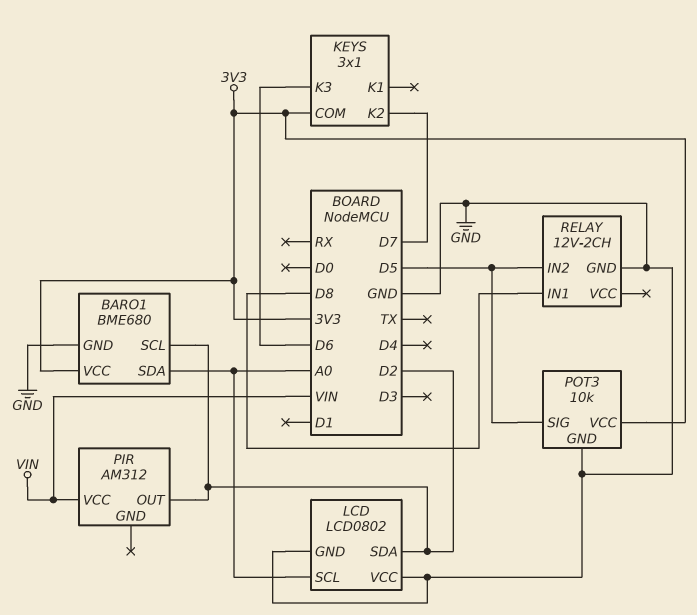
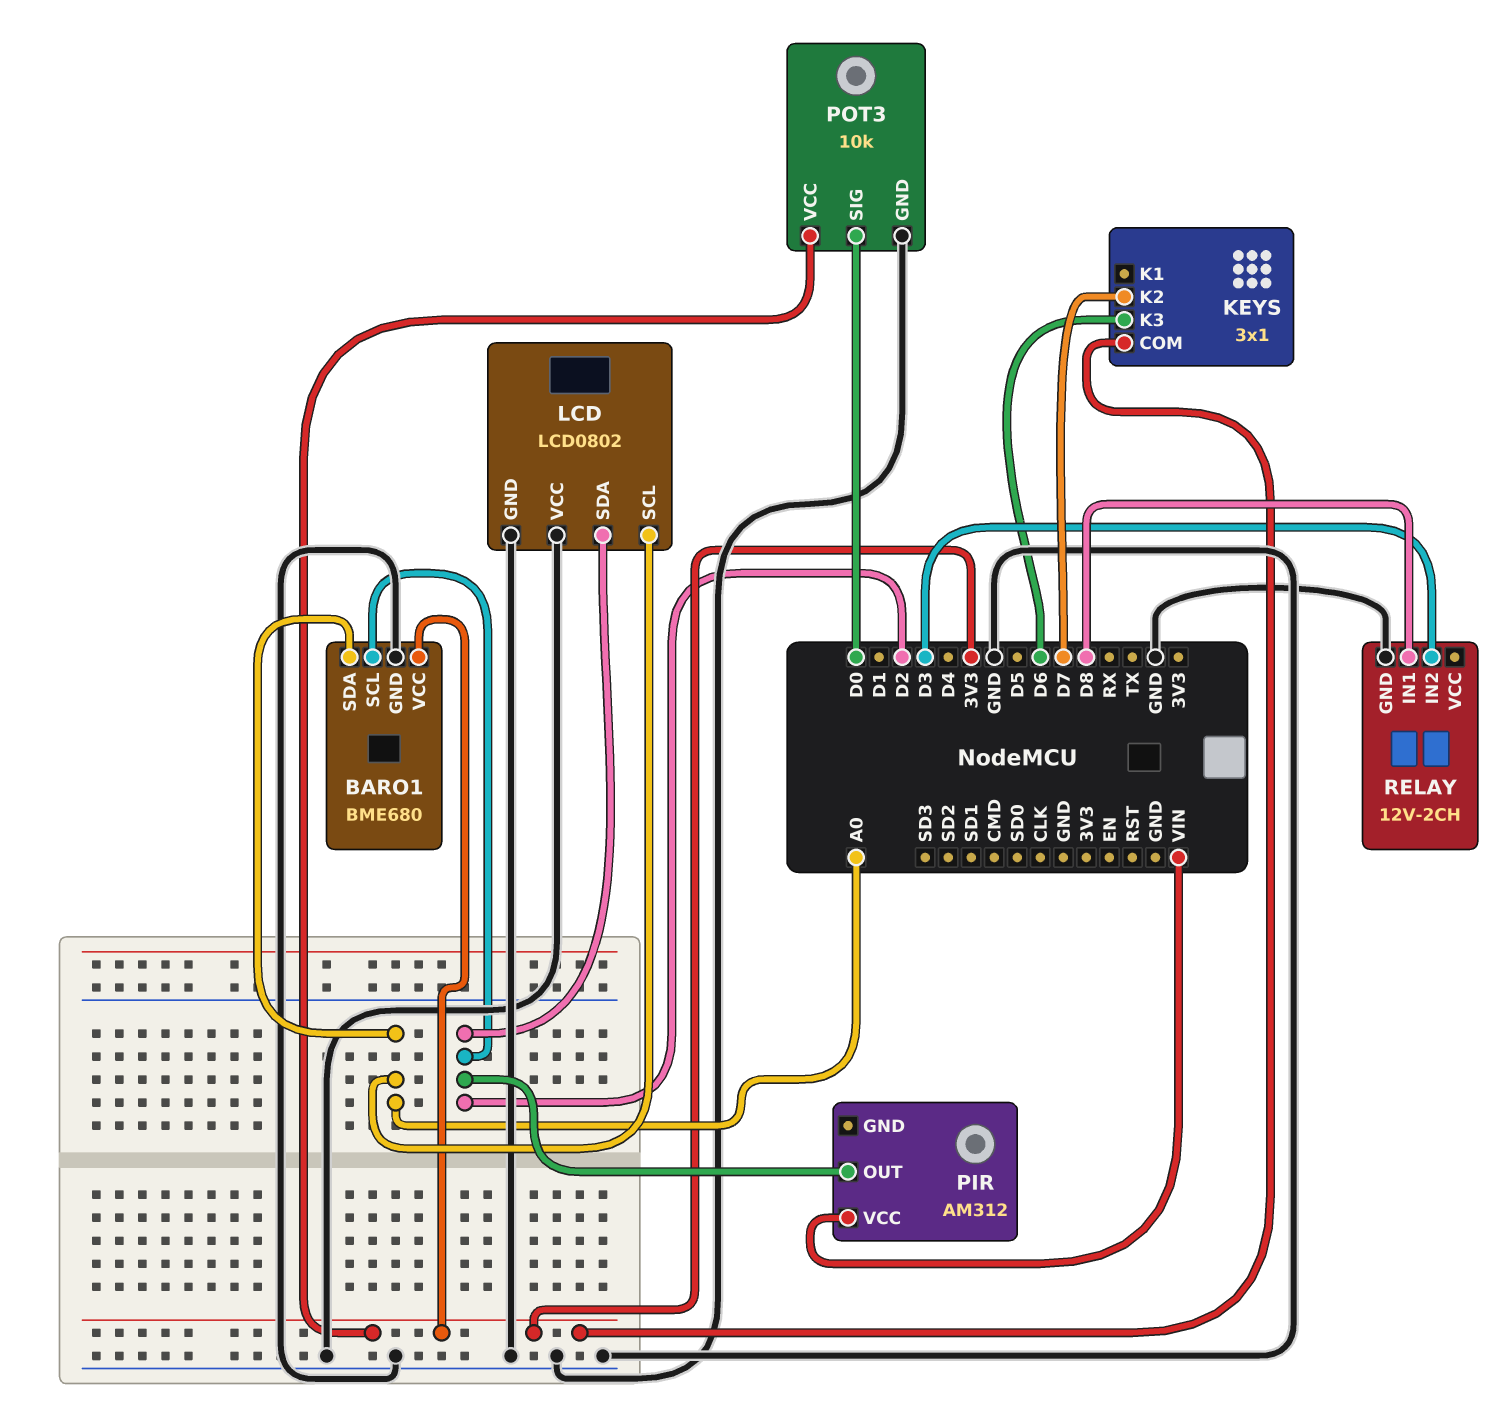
POT3 pin SIG: D5 -> D0
RELAY pin IN2: D5 -> D3

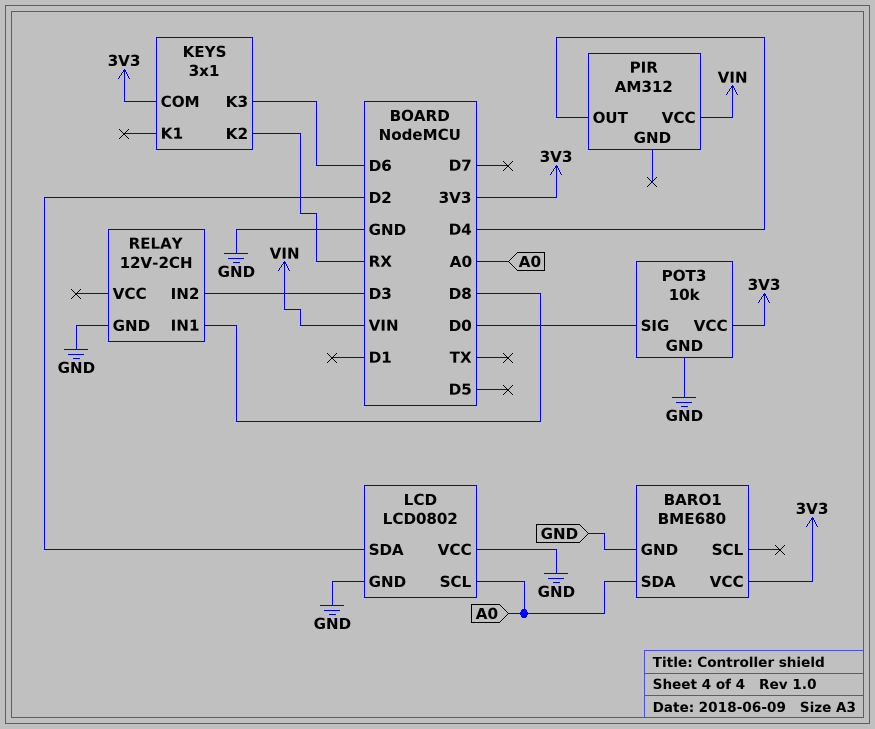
BARO1 pin SCL: D2 -> none
KEYS pin K2: D7 -> RX
PIR pin OUT: D2 -> D4

